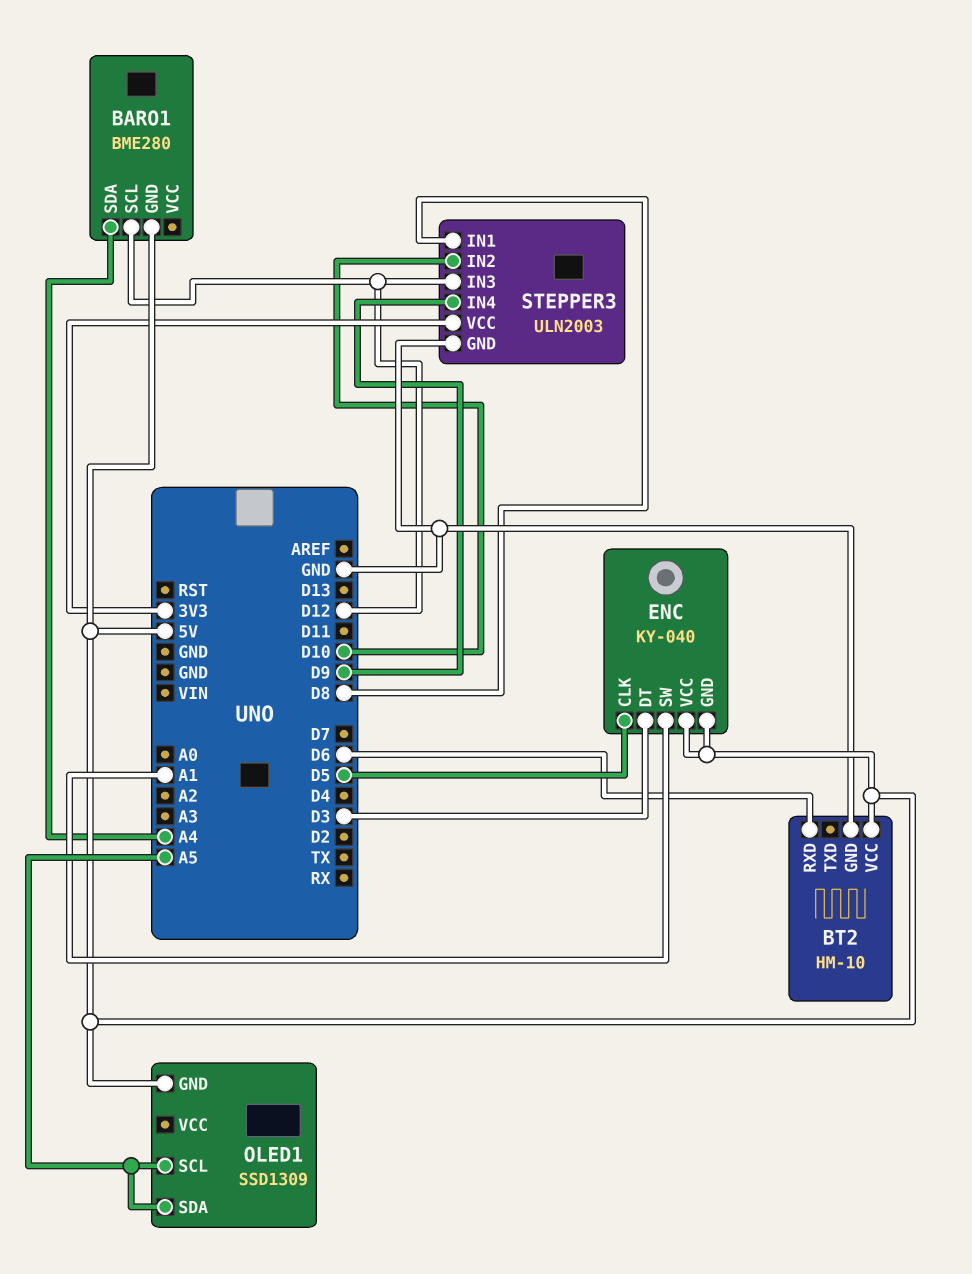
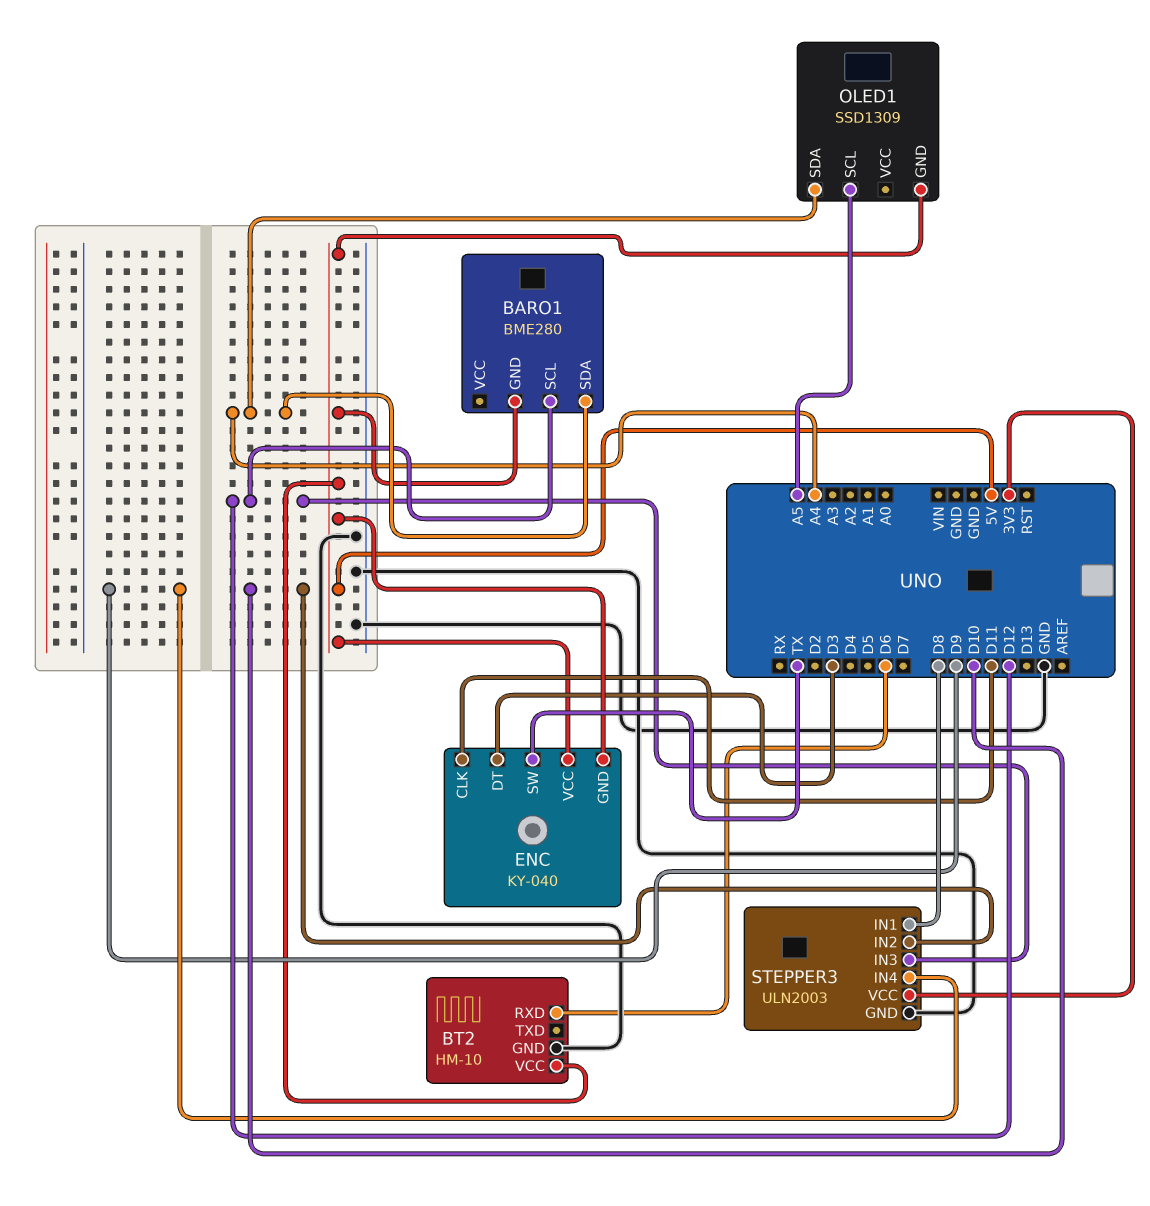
ENC pin CLK: D5 -> D11
ENC pin SW: A1 -> TX
OLED1 pin SDA: A5 -> A4

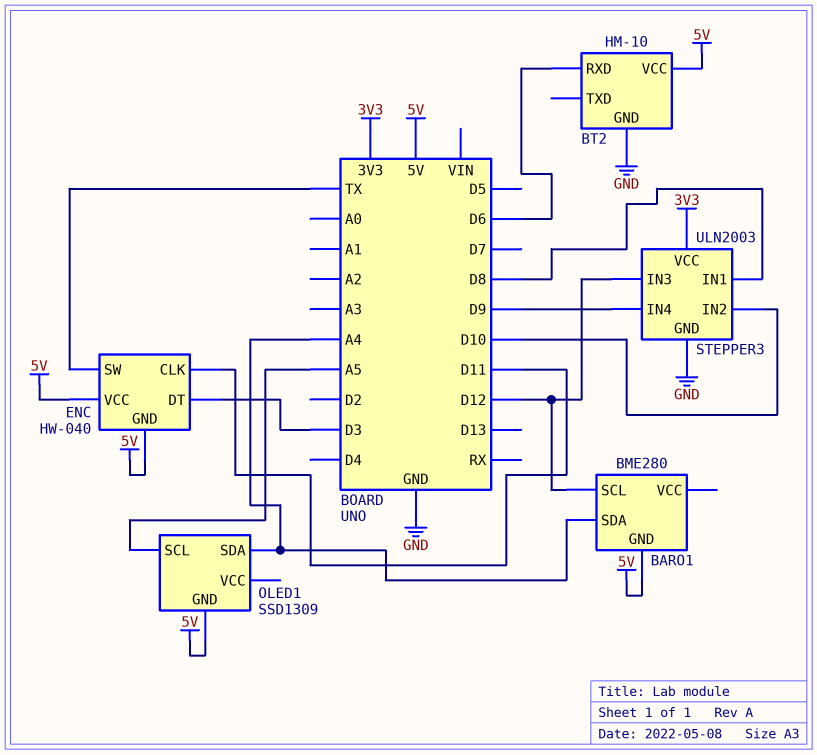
ENC: KY-040 -> HW-040

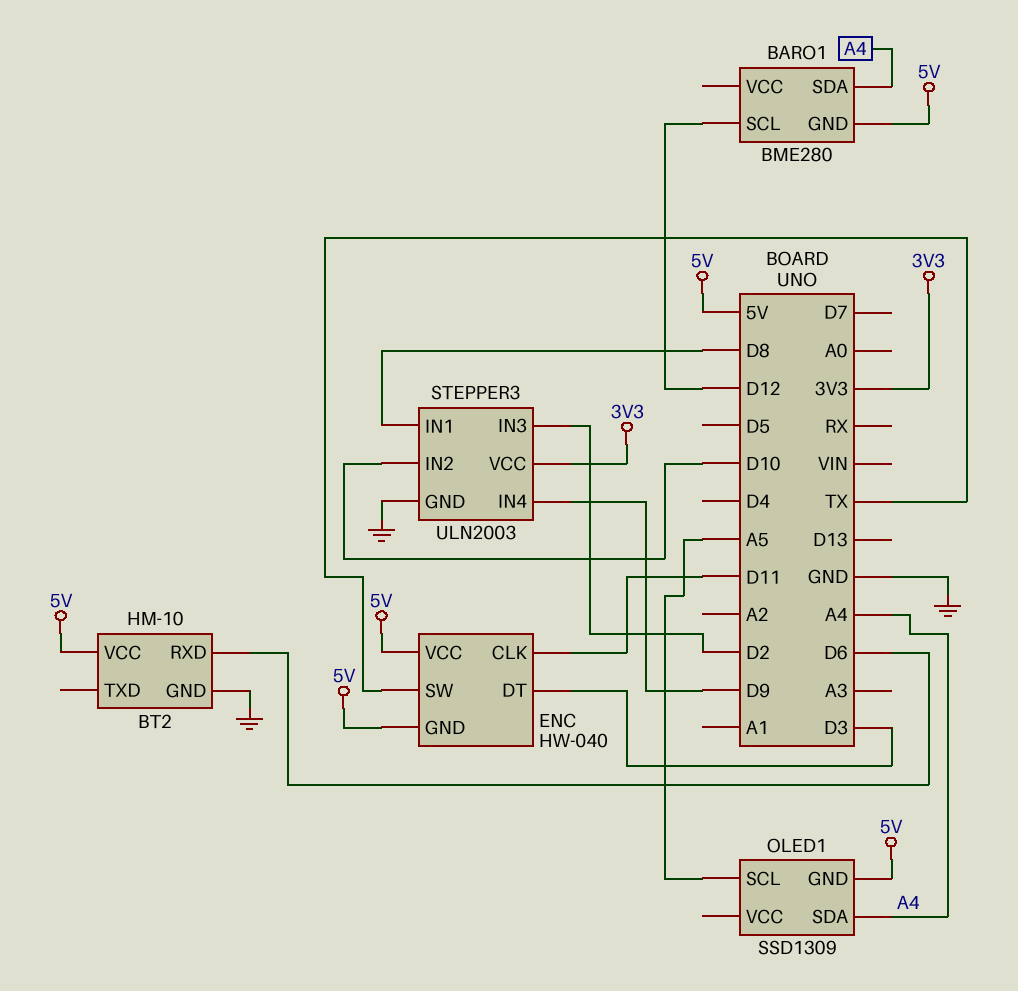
STEPPER3 pin IN3: D12 -> D2

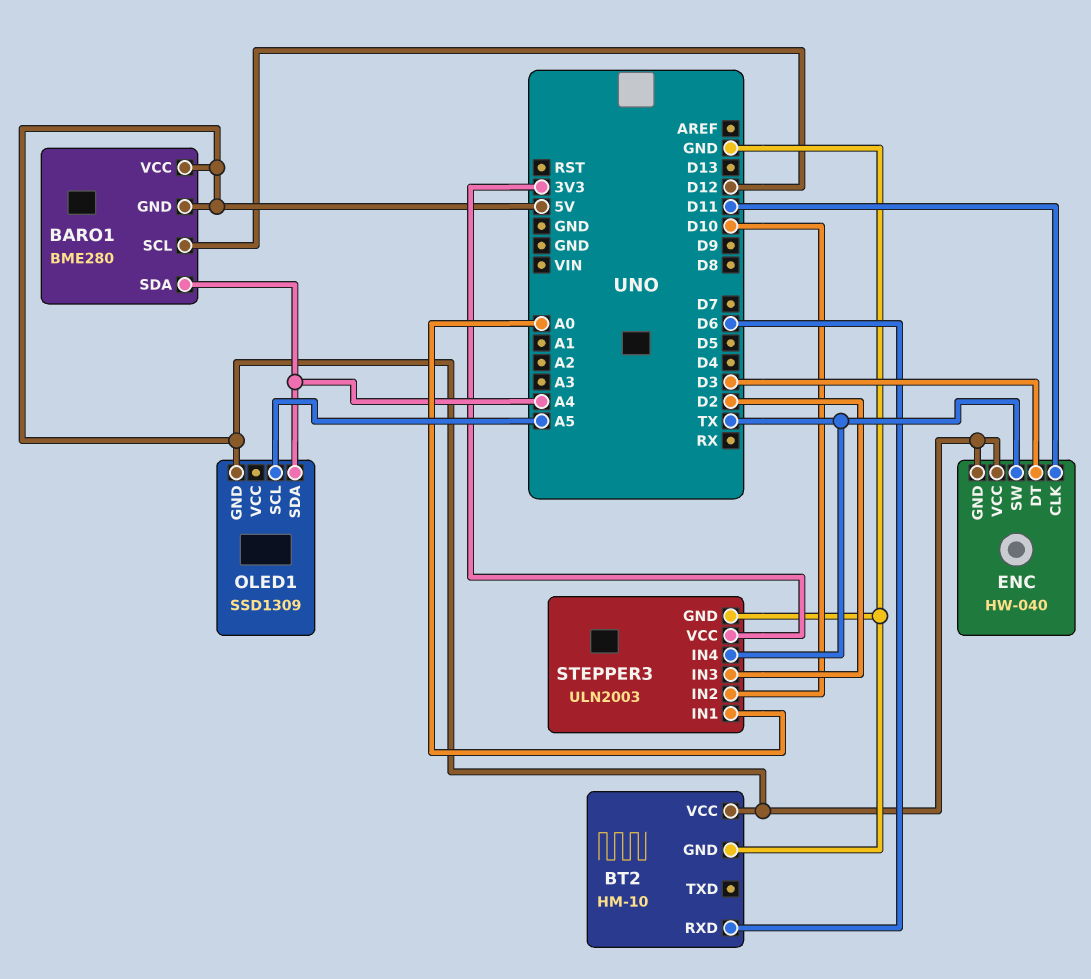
BARO1 pin VCC: none -> 5V
STEPPER3 pin IN1: D8 -> A0
STEPPER3 pin IN4: D9 -> TX

